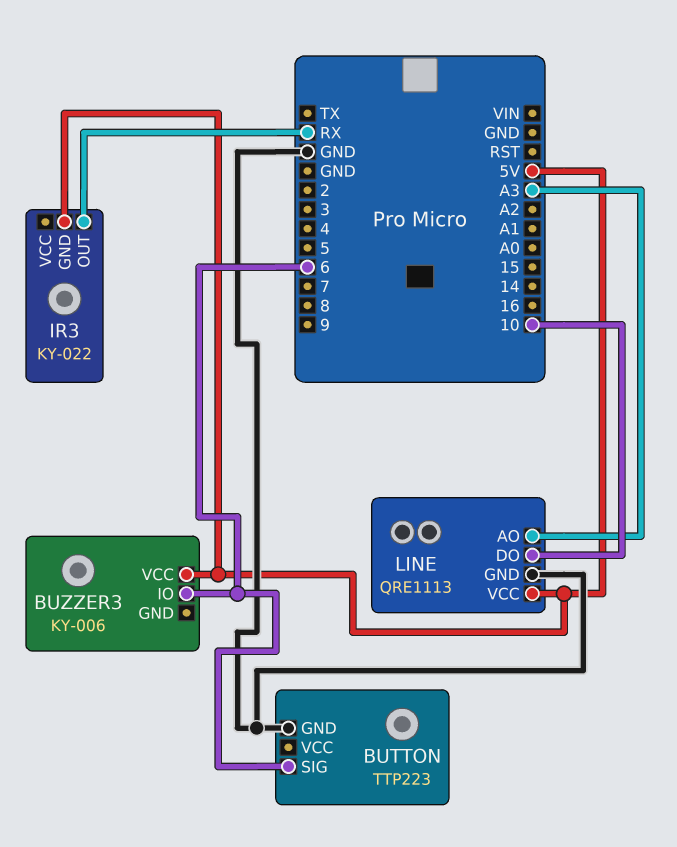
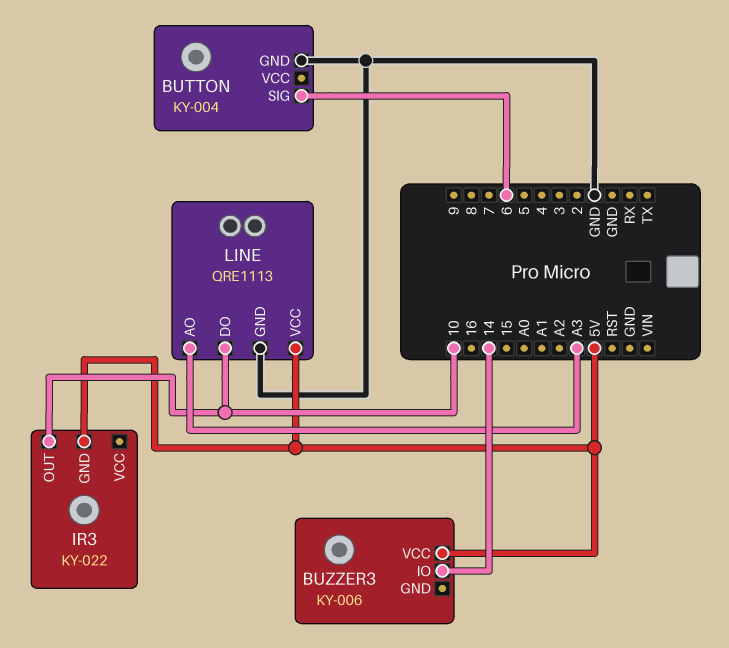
BUTTON: TTP223 -> KY-004
BUZZER3 pin IO: 6 -> 14
IR3 pin OUT: RX -> 10

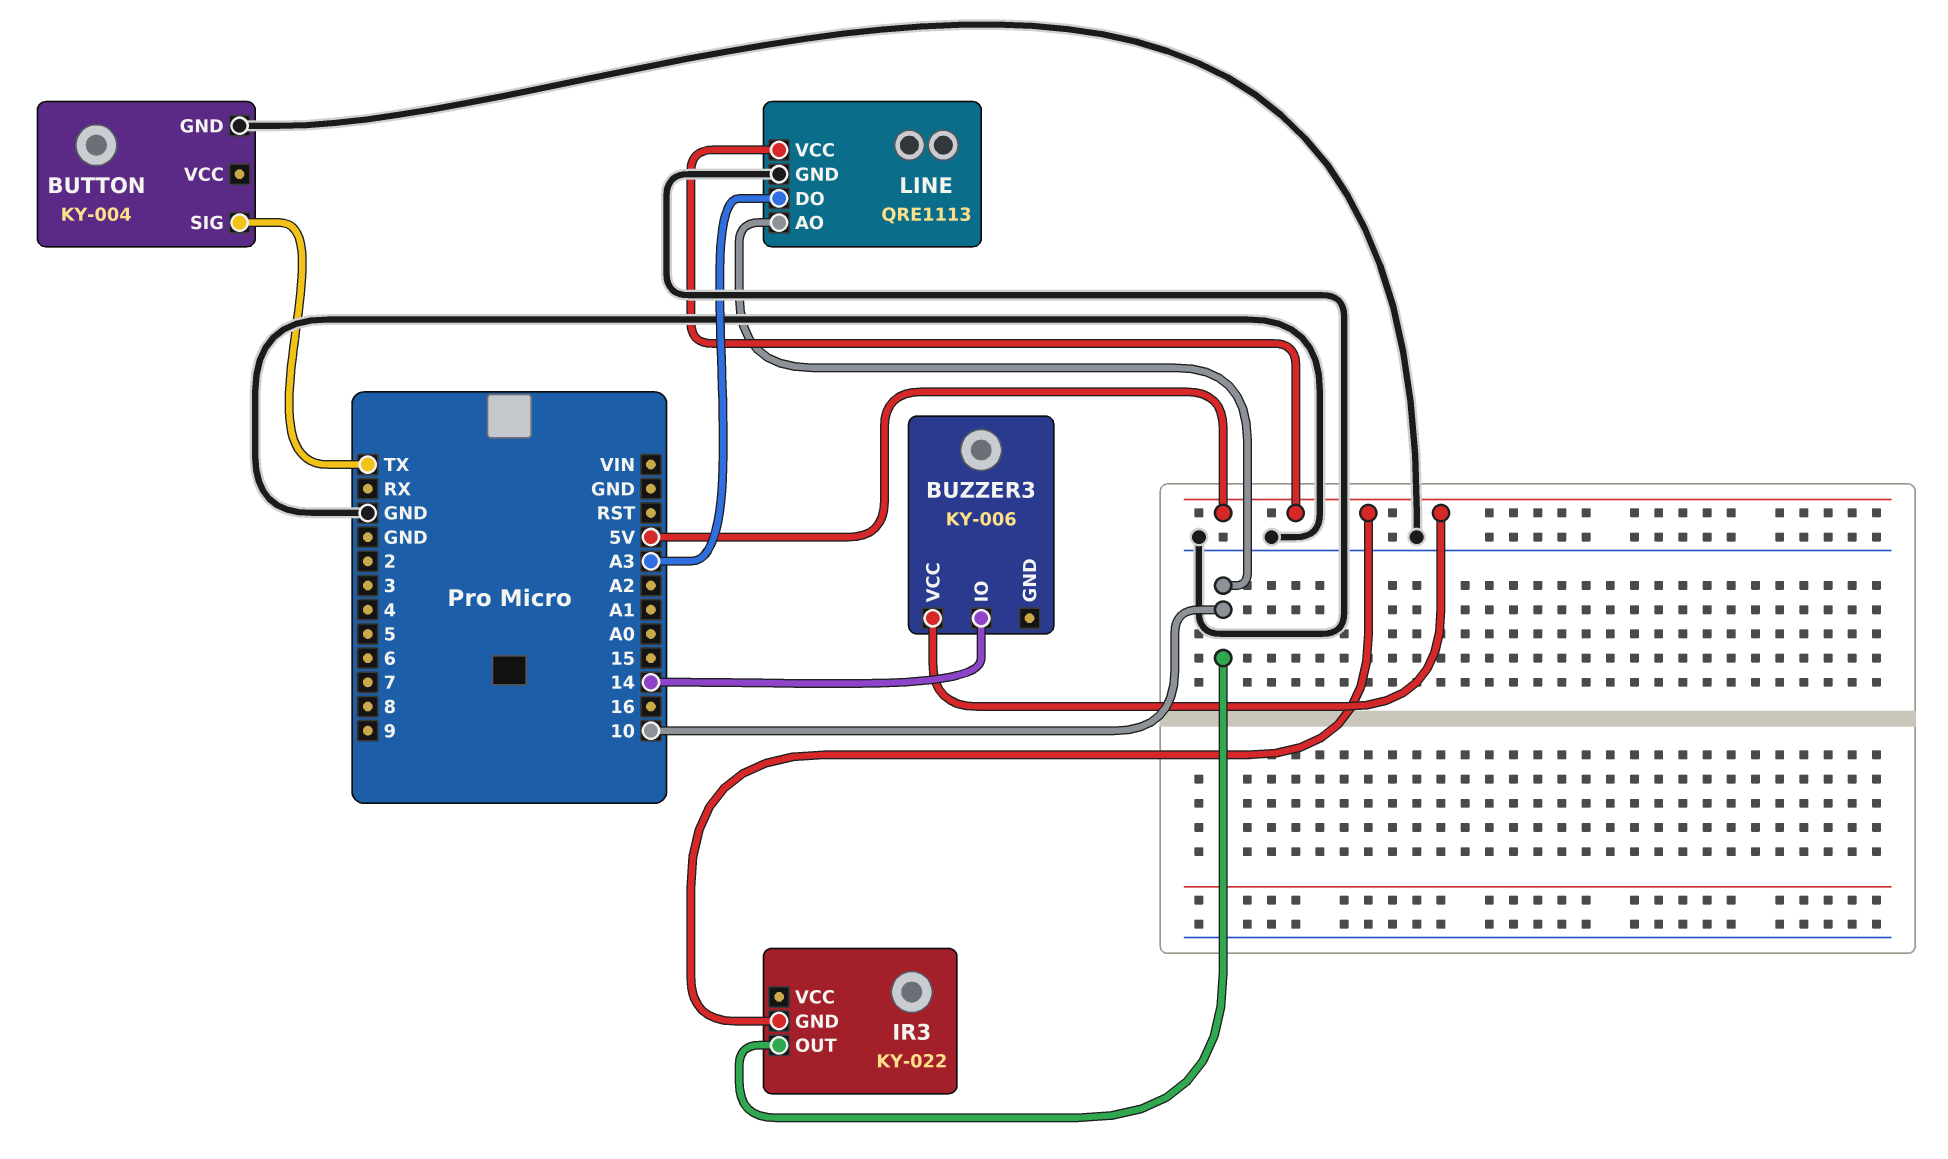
BUTTON pin SIG: 6 -> TX
LINE pin AO: A3 -> 10
LINE pin DO: 10 -> A3

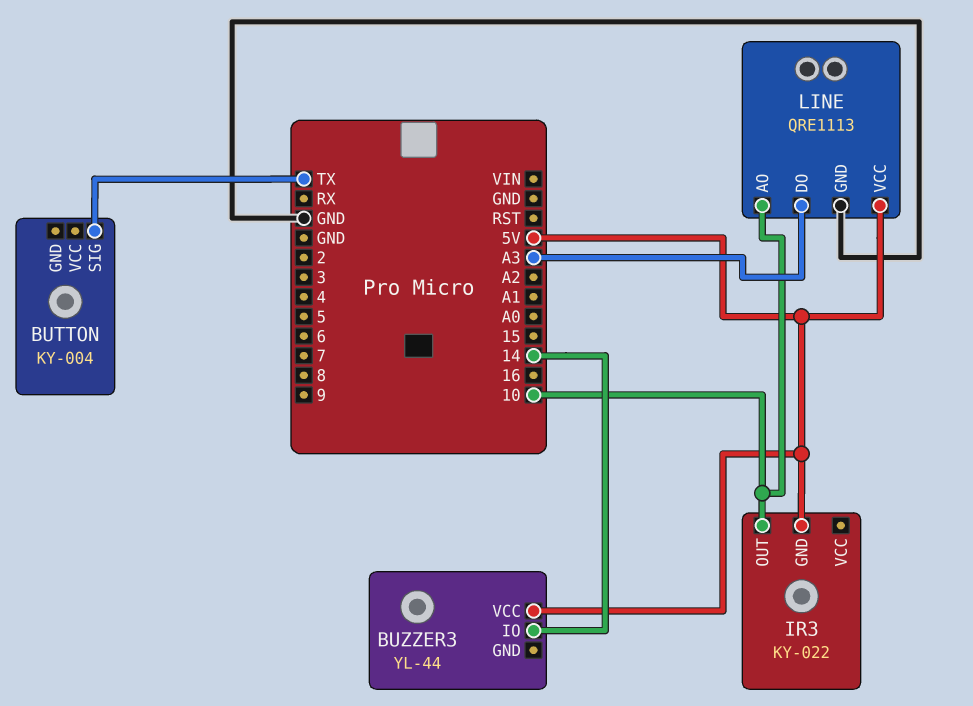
BUTTON pin GND: GND -> none
BUZZER3: KY-006 -> YL-44

